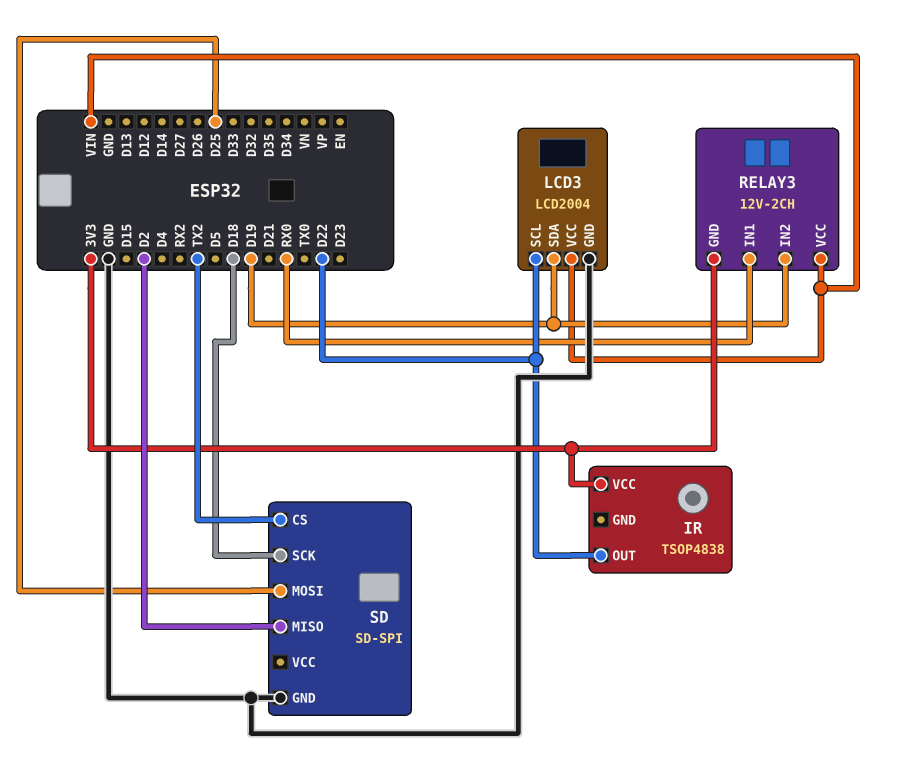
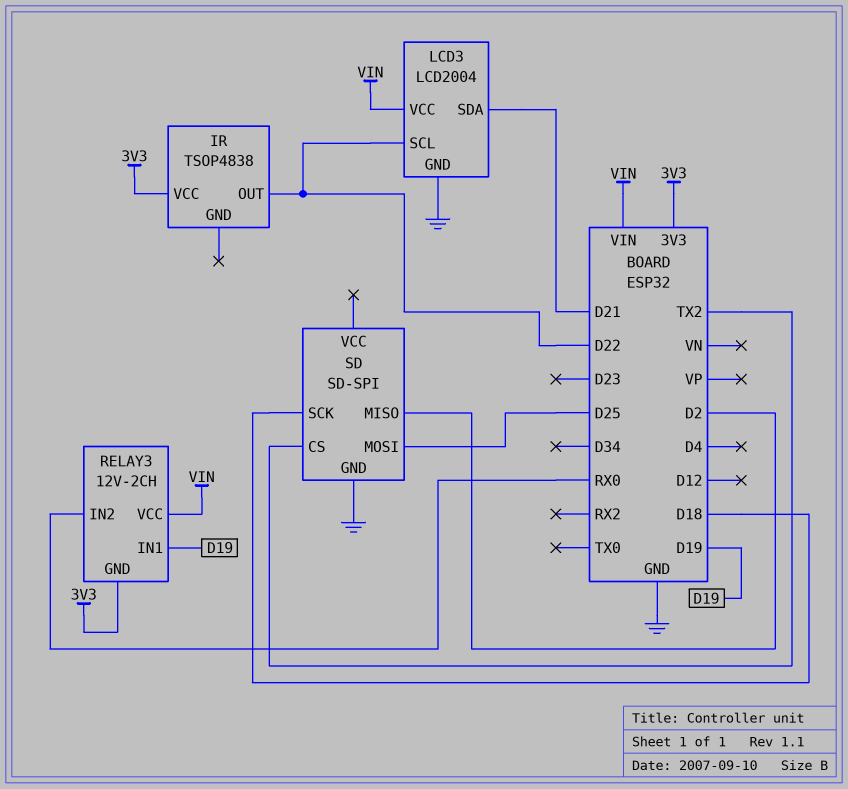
LCD3 pin SDA: D19 -> D21
RELAY3 pin IN1: RX0 -> D19
RELAY3 pin IN2: D19 -> RX0

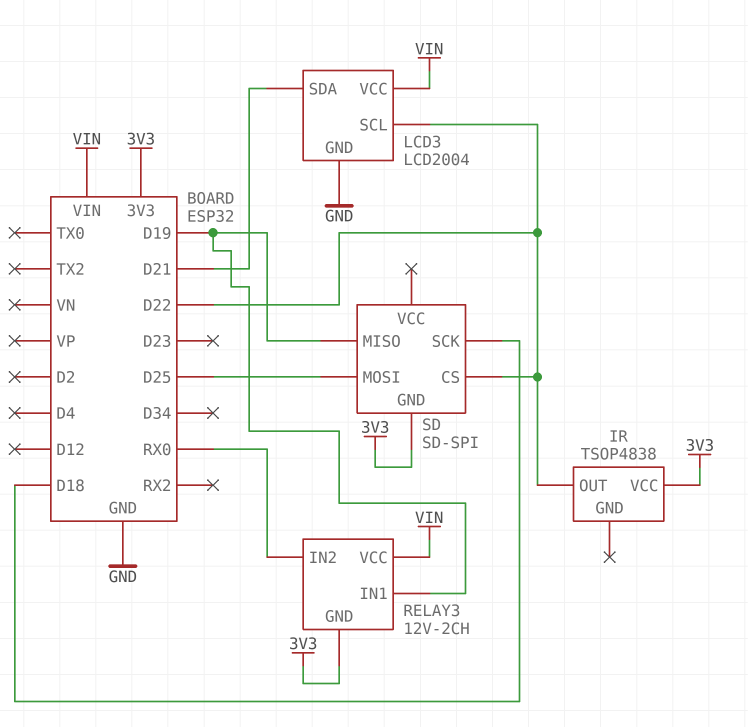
SD pin CS: TX2 -> D22
SD pin GND: GND -> 3V3
SD pin MISO: D2 -> D19

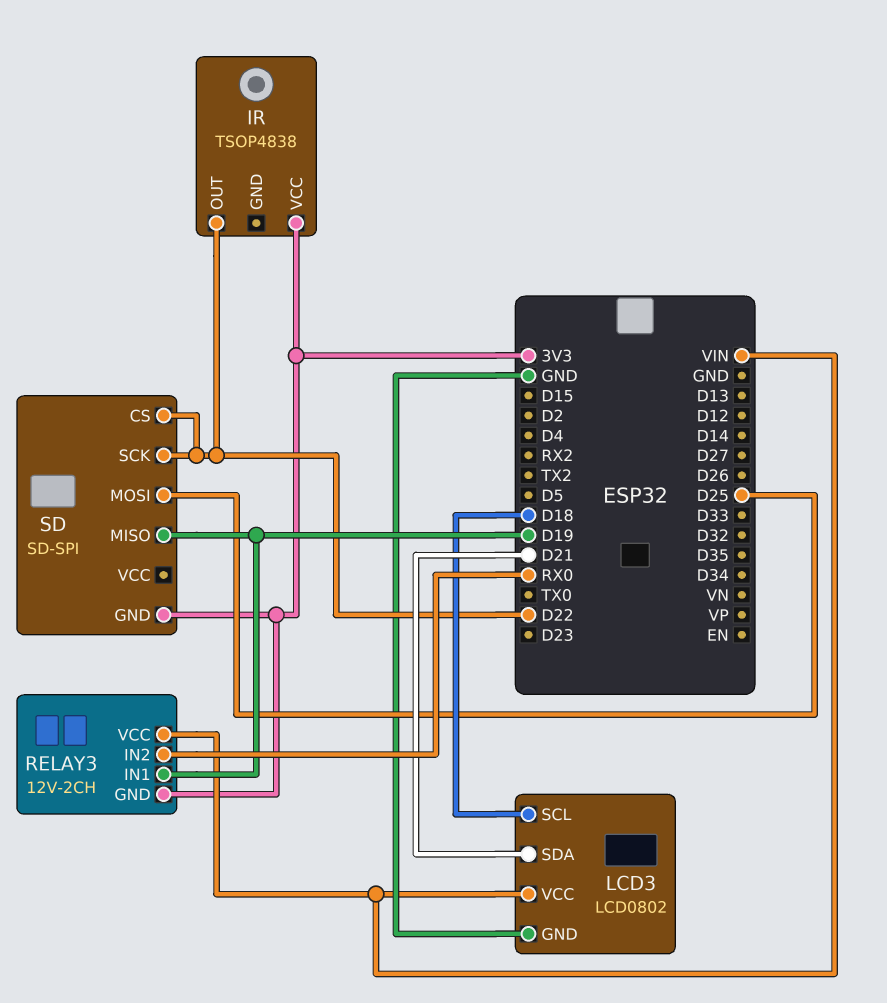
LCD3: LCD2004 -> LCD0802
LCD3 pin SCL: D22 -> D18
SD pin SCK: D18 -> D22

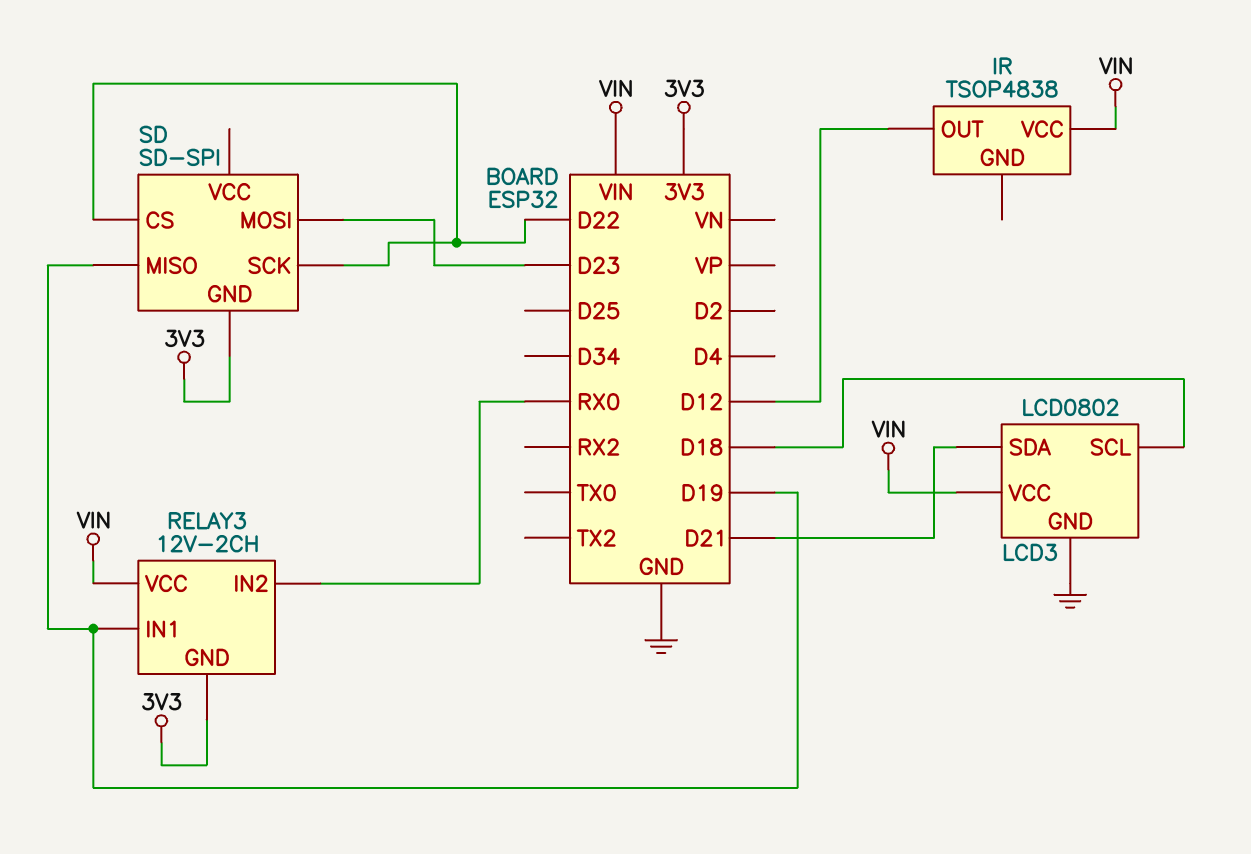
IR pin OUT: D22 -> D12
IR pin VCC: 3V3 -> VIN
SD pin MOSI: D25 -> D23

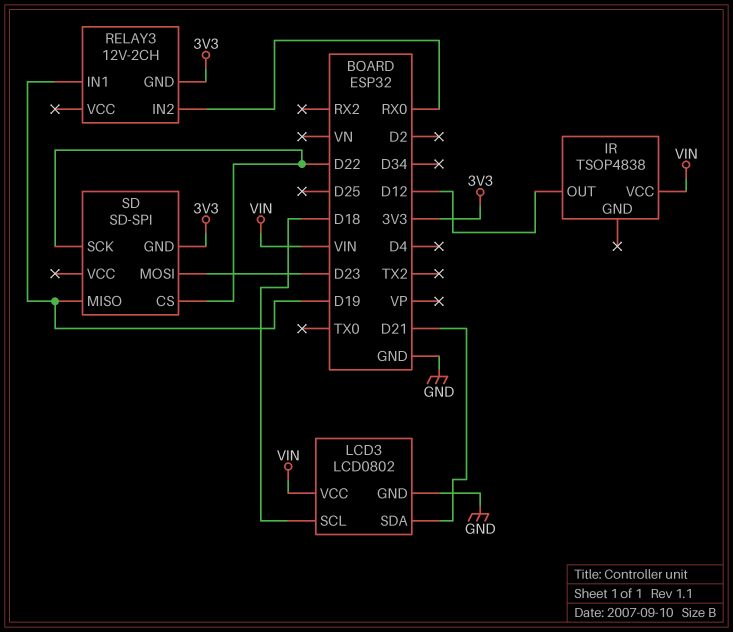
RELAY3 pin VCC: VIN -> none

